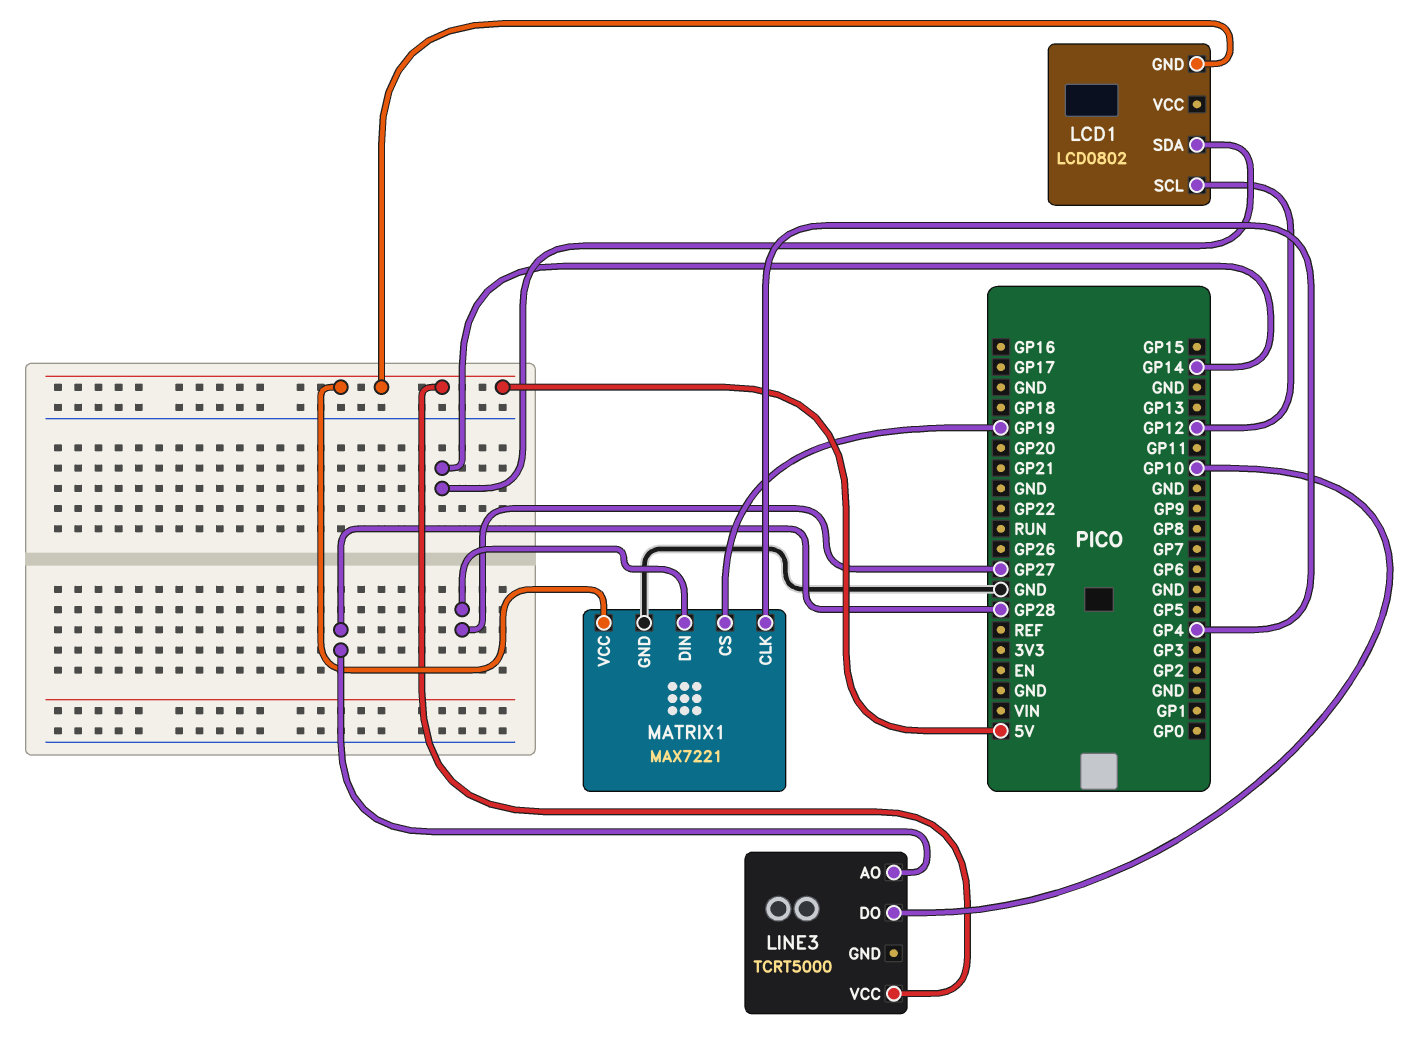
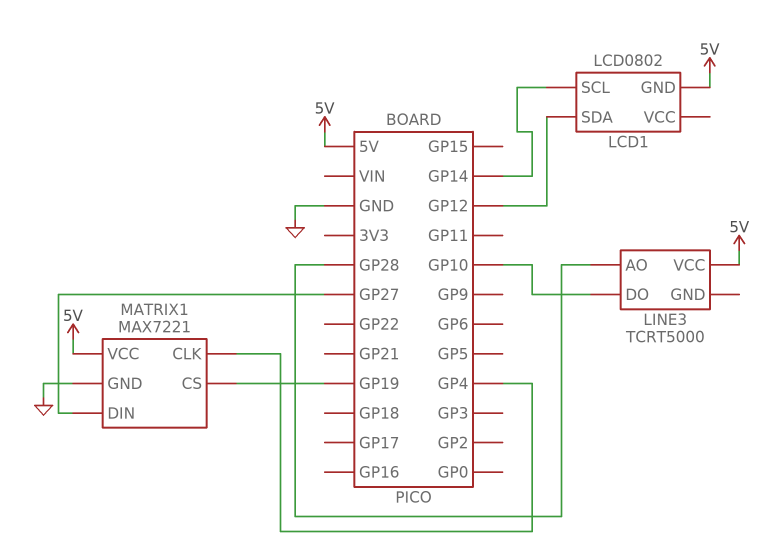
LCD1 pin SCL: GP12 -> GP14
LCD1 pin SDA: GP14 -> GP12

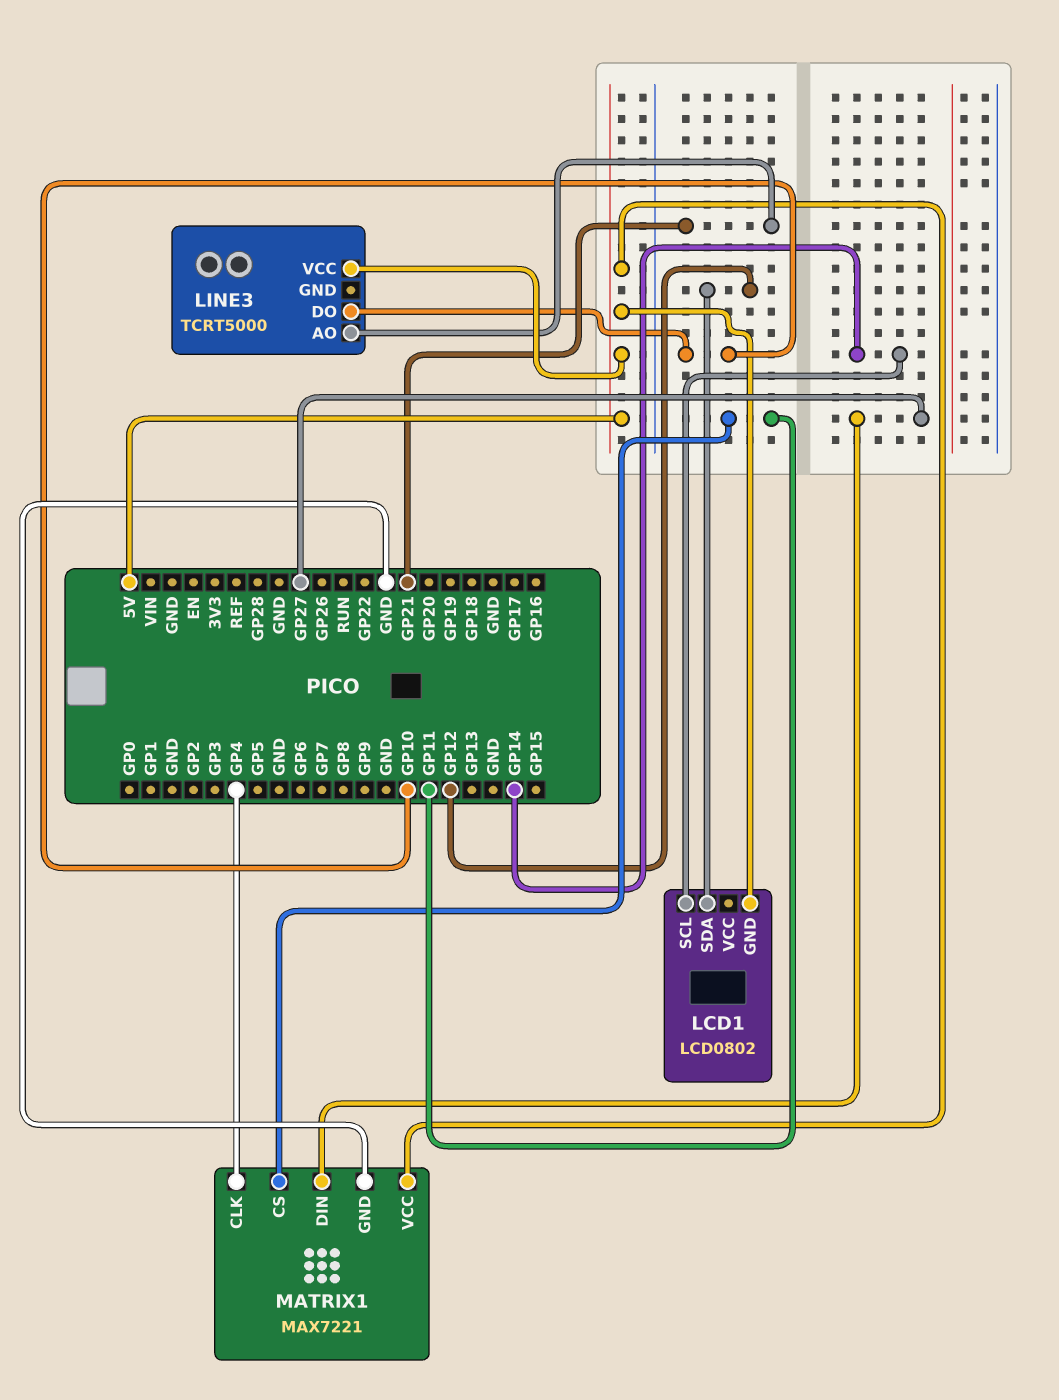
LINE3 pin AO: GP28 -> GP21
MATRIX1 pin CS: GP19 -> GP11

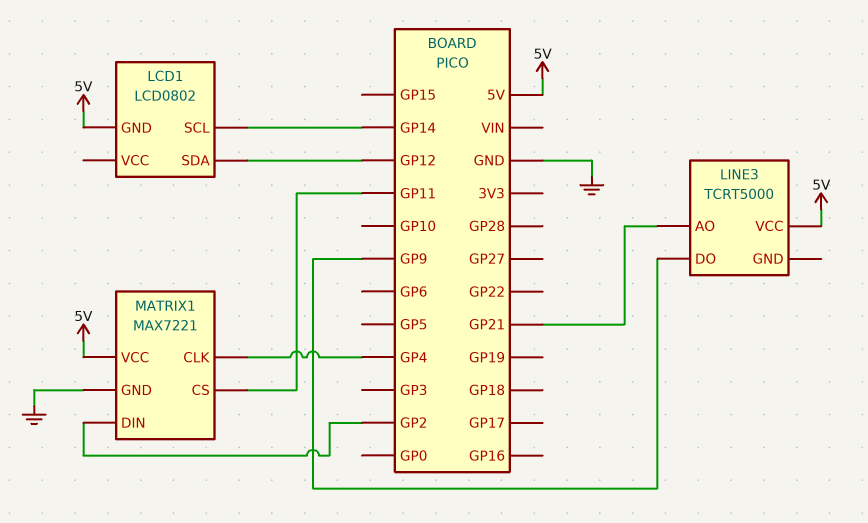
LINE3 pin DO: GP10 -> GP9
MATRIX1 pin DIN: GP27 -> GP2

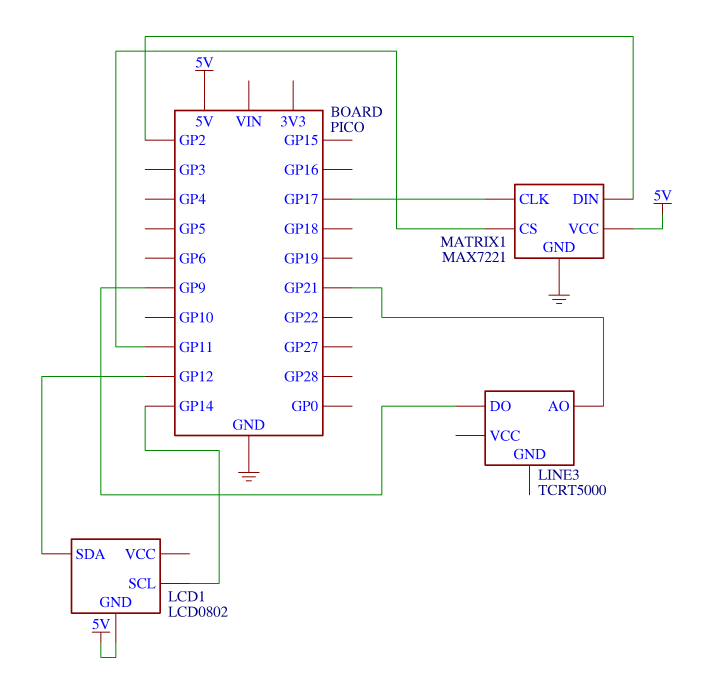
LINE3 pin VCC: 5V -> none
MATRIX1 pin CLK: GP4 -> GP17

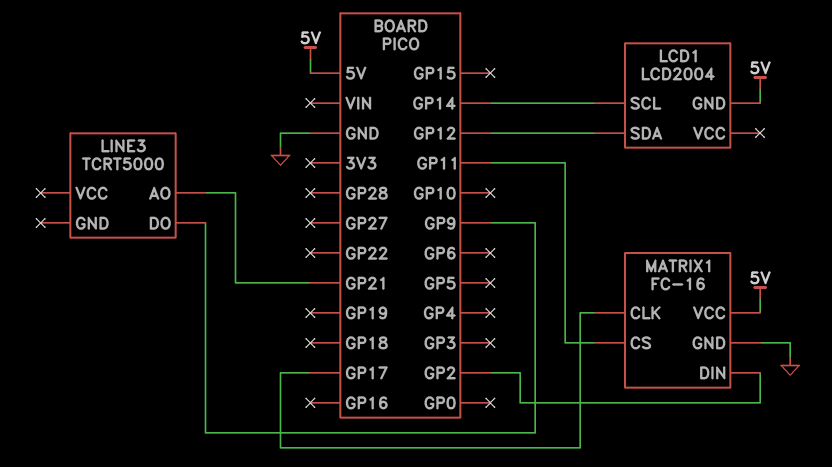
LCD1: LCD0802 -> LCD2004
MATRIX1: MAX7221 -> FC-16

